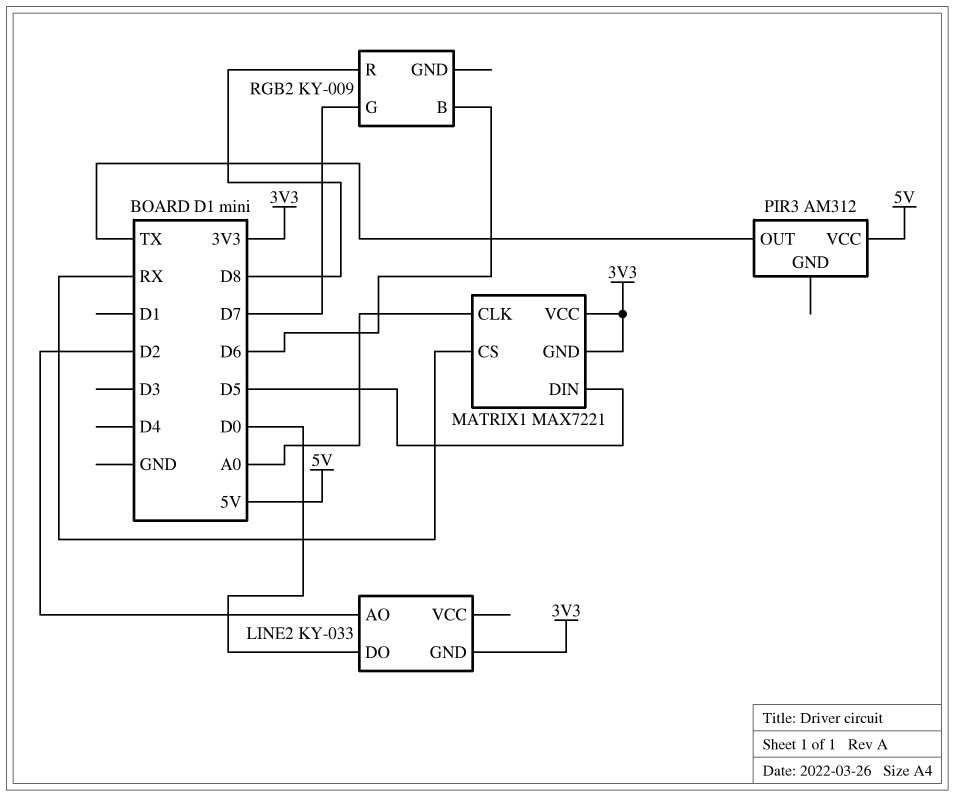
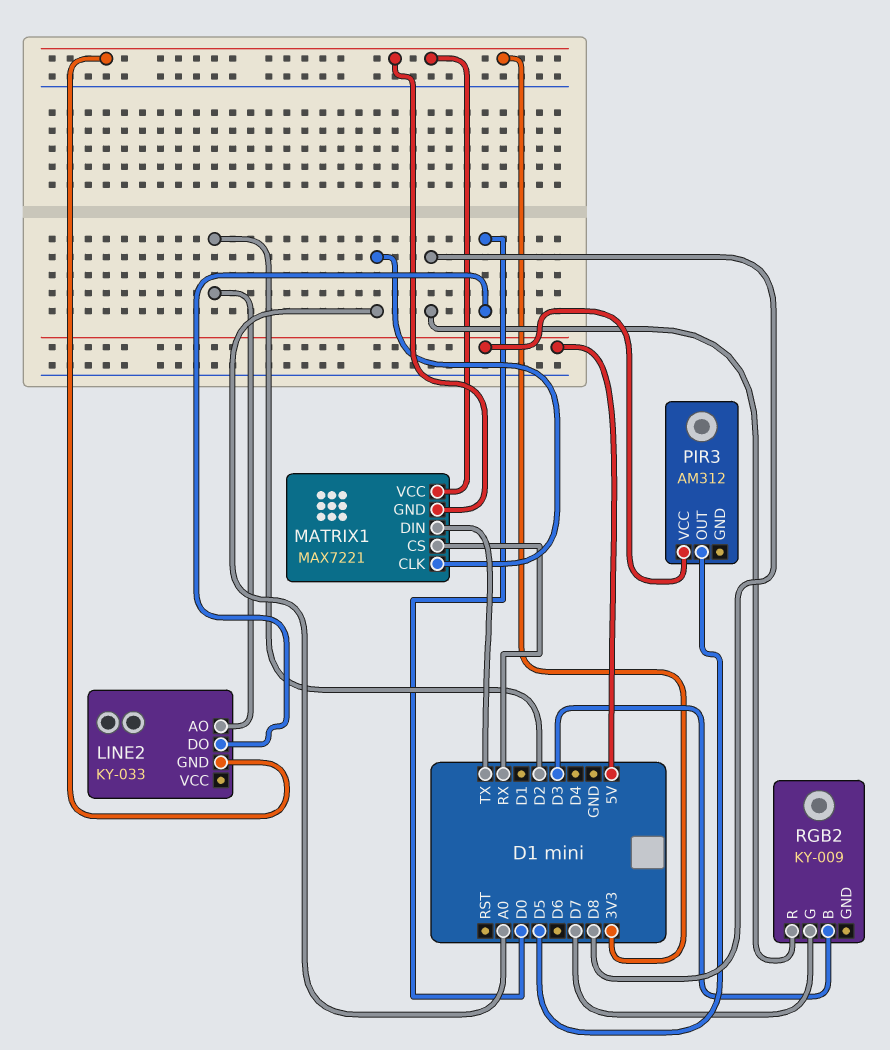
MATRIX1 pin DIN: D5 -> TX
PIR3 pin OUT: TX -> D5
RGB2 pin B: D6 -> D3

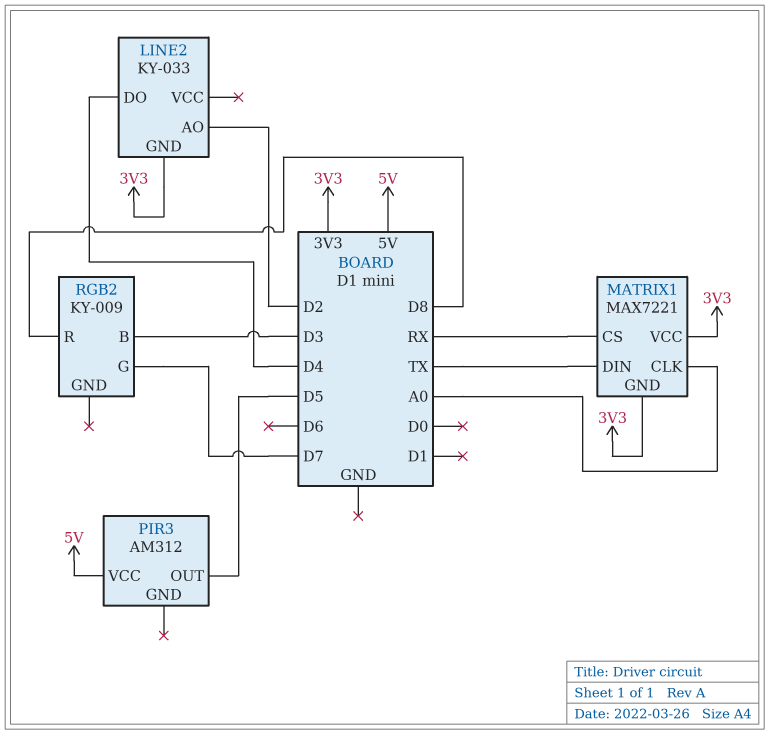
LINE2 pin DO: D0 -> D4

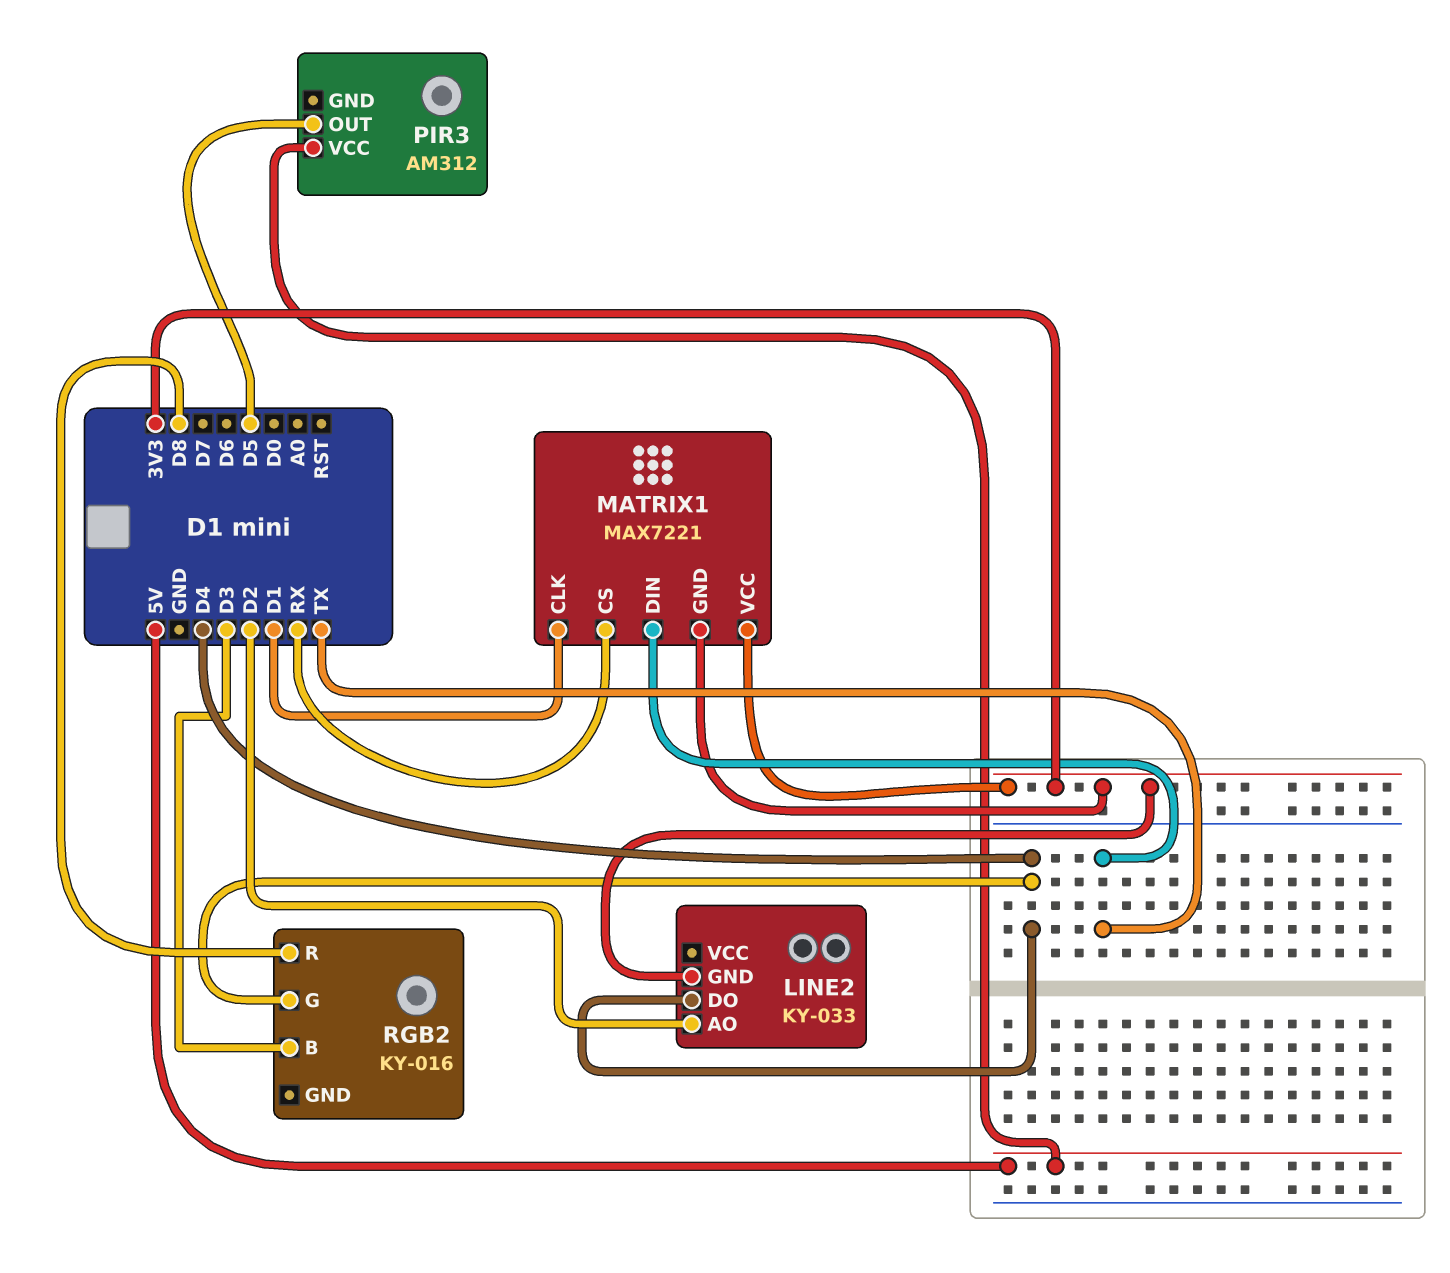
MATRIX1 pin CLK: A0 -> D1
RGB2: KY-009 -> KY-016
RGB2 pin G: D7 -> D4

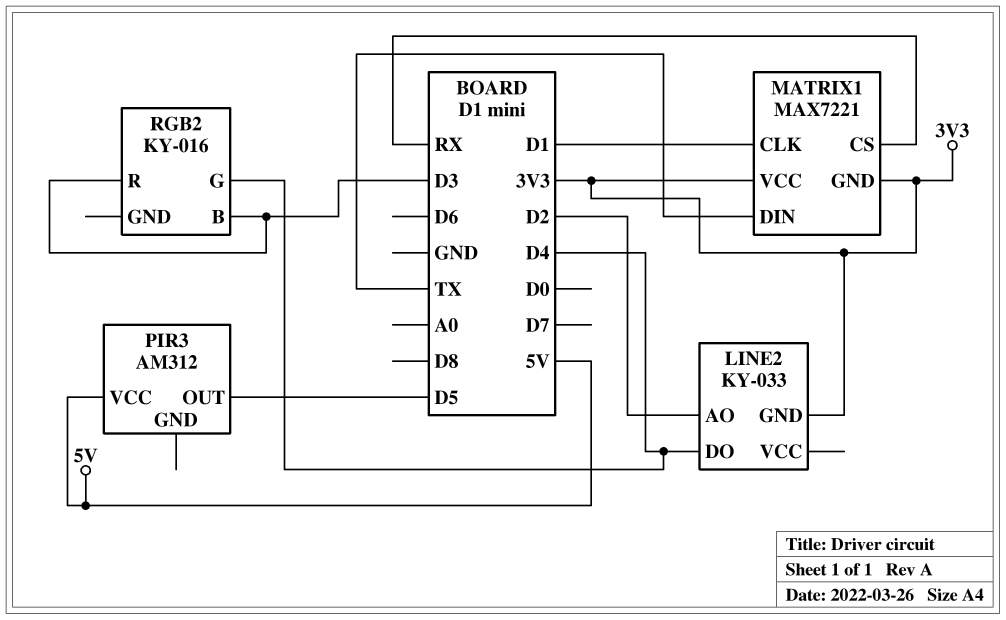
RGB2 pin R: D8 -> D3

